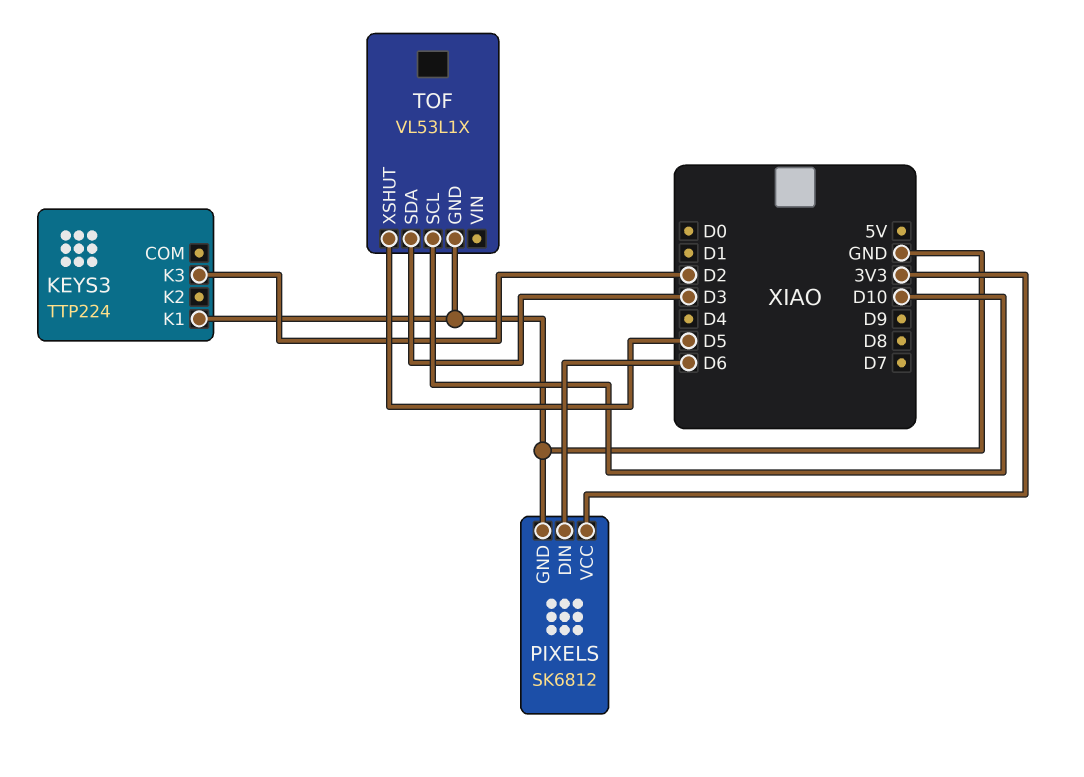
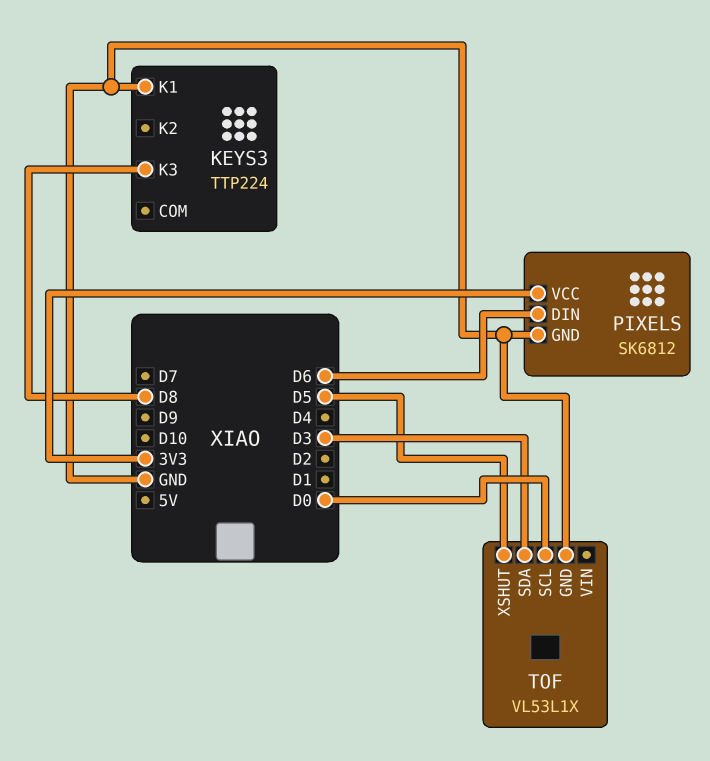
KEYS3 pin K3: D2 -> D8
TOF pin SCL: D10 -> D0

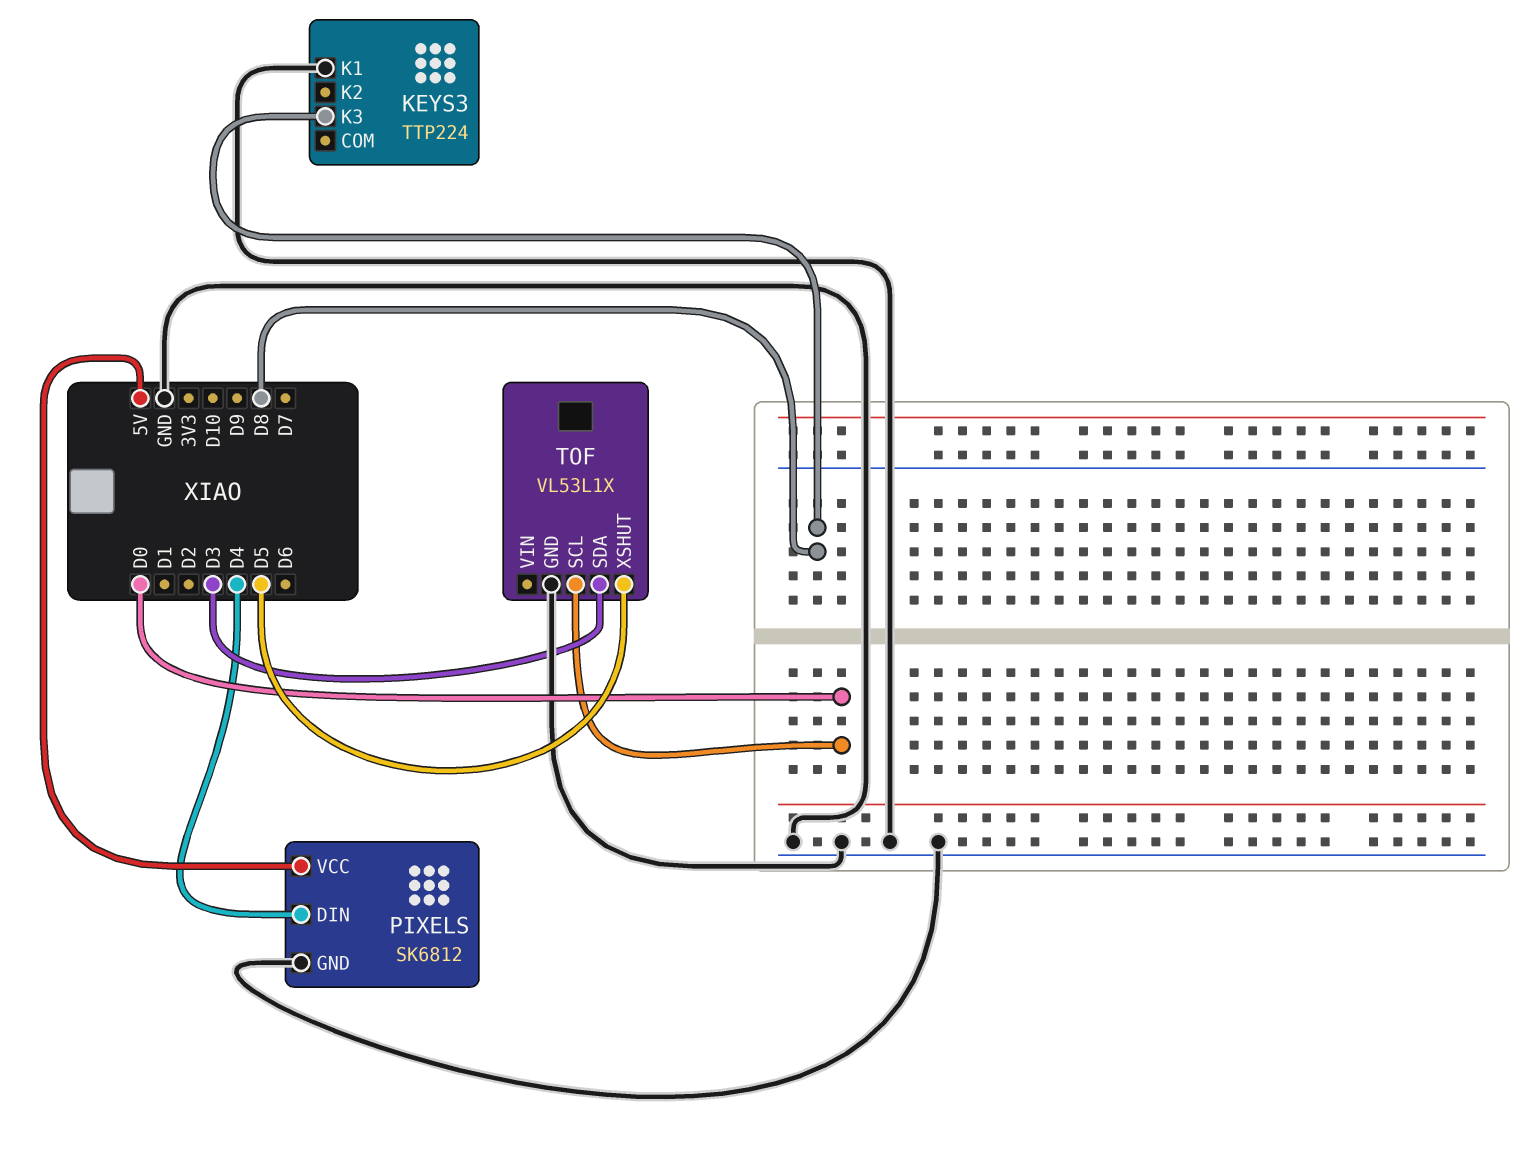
PIXELS pin DIN: D6 -> D4
PIXELS pin VCC: 3V3 -> 5V

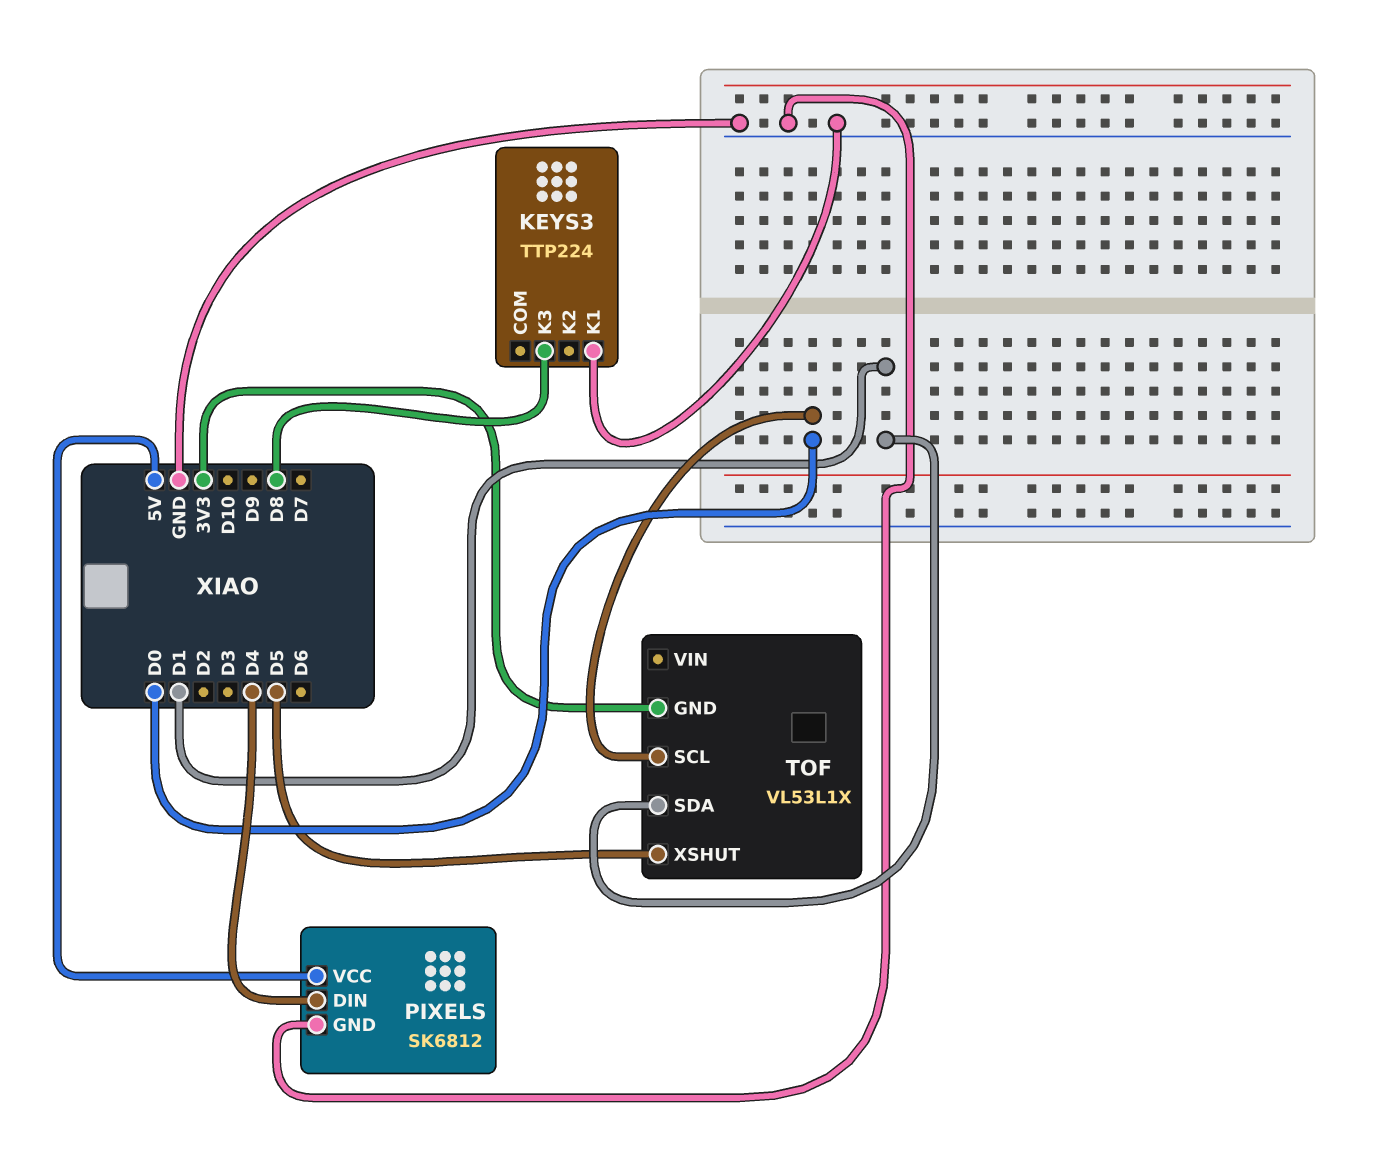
TOF pin GND: GND -> 3V3
TOF pin SDA: D3 -> D1

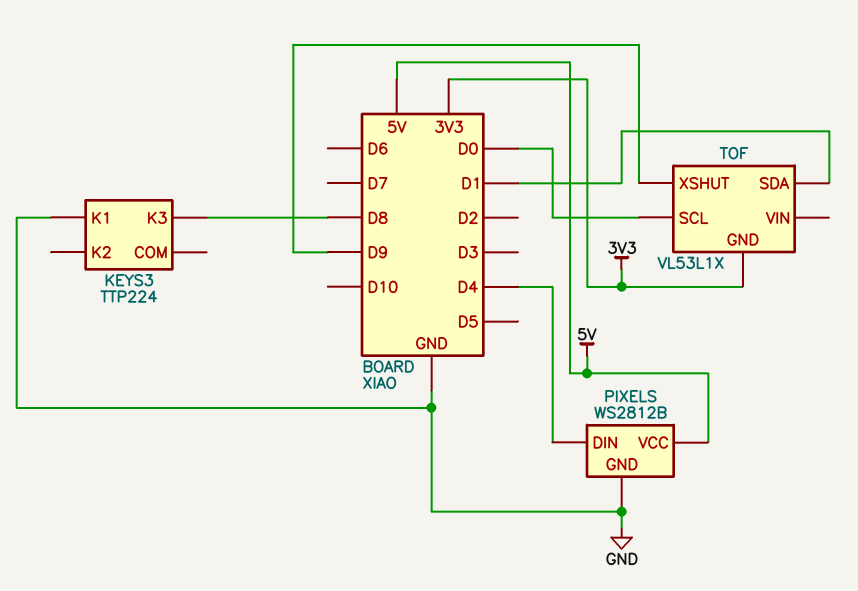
PIXELS: SK6812 -> WS2812B
TOF pin XSHUT: D5 -> D9

